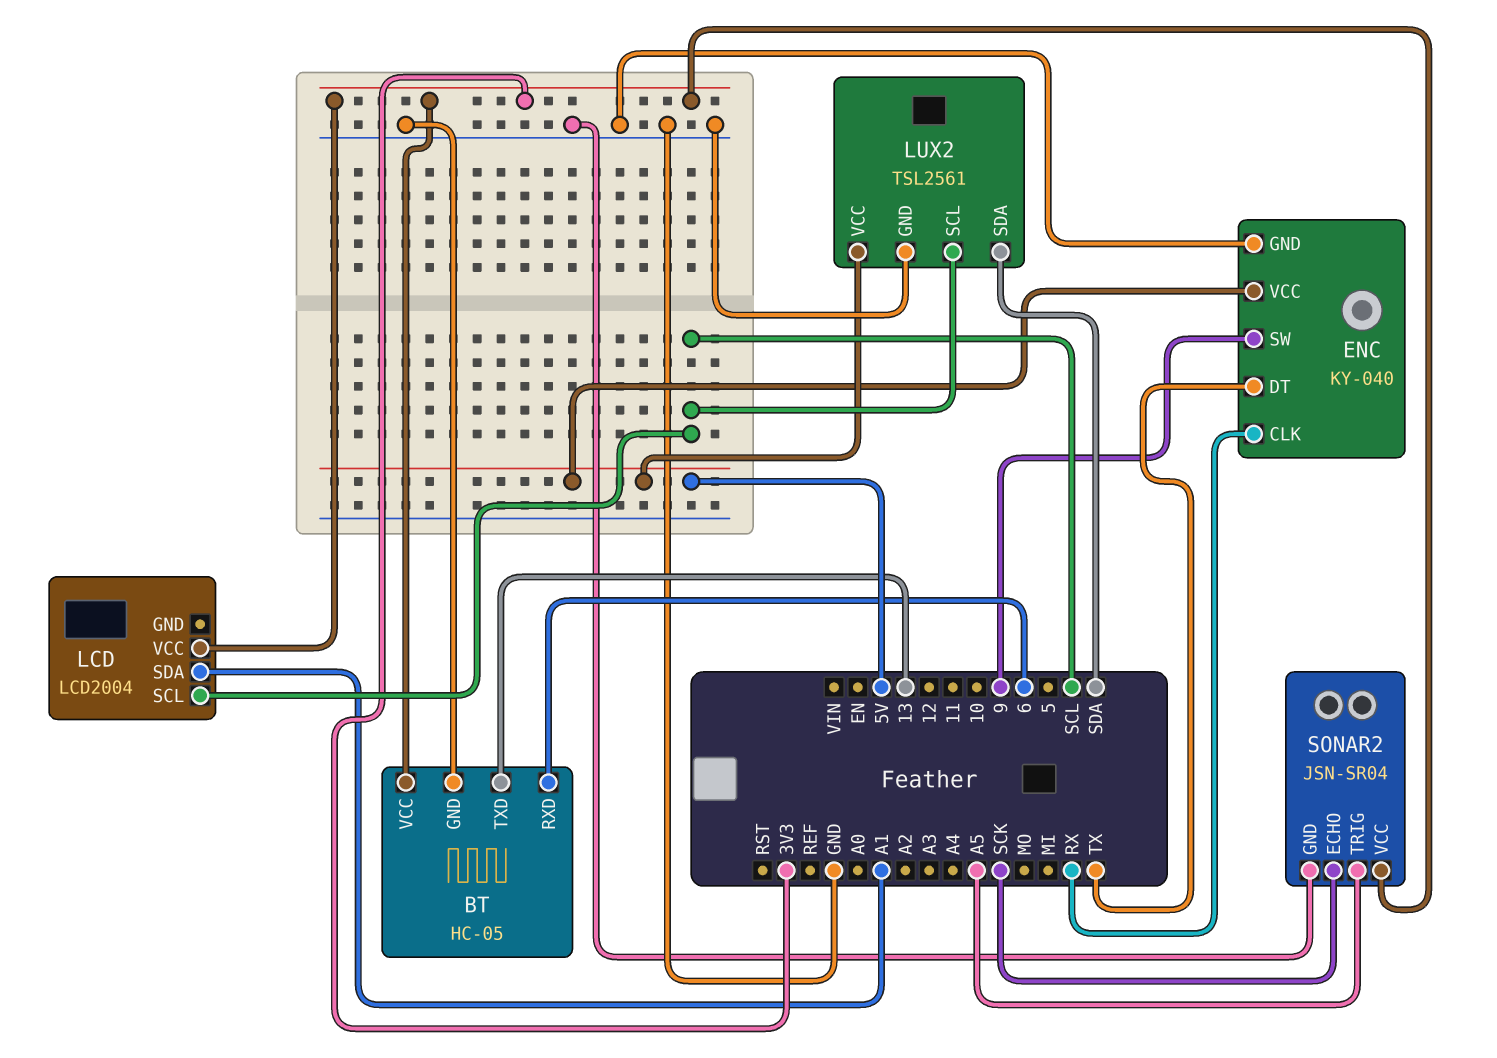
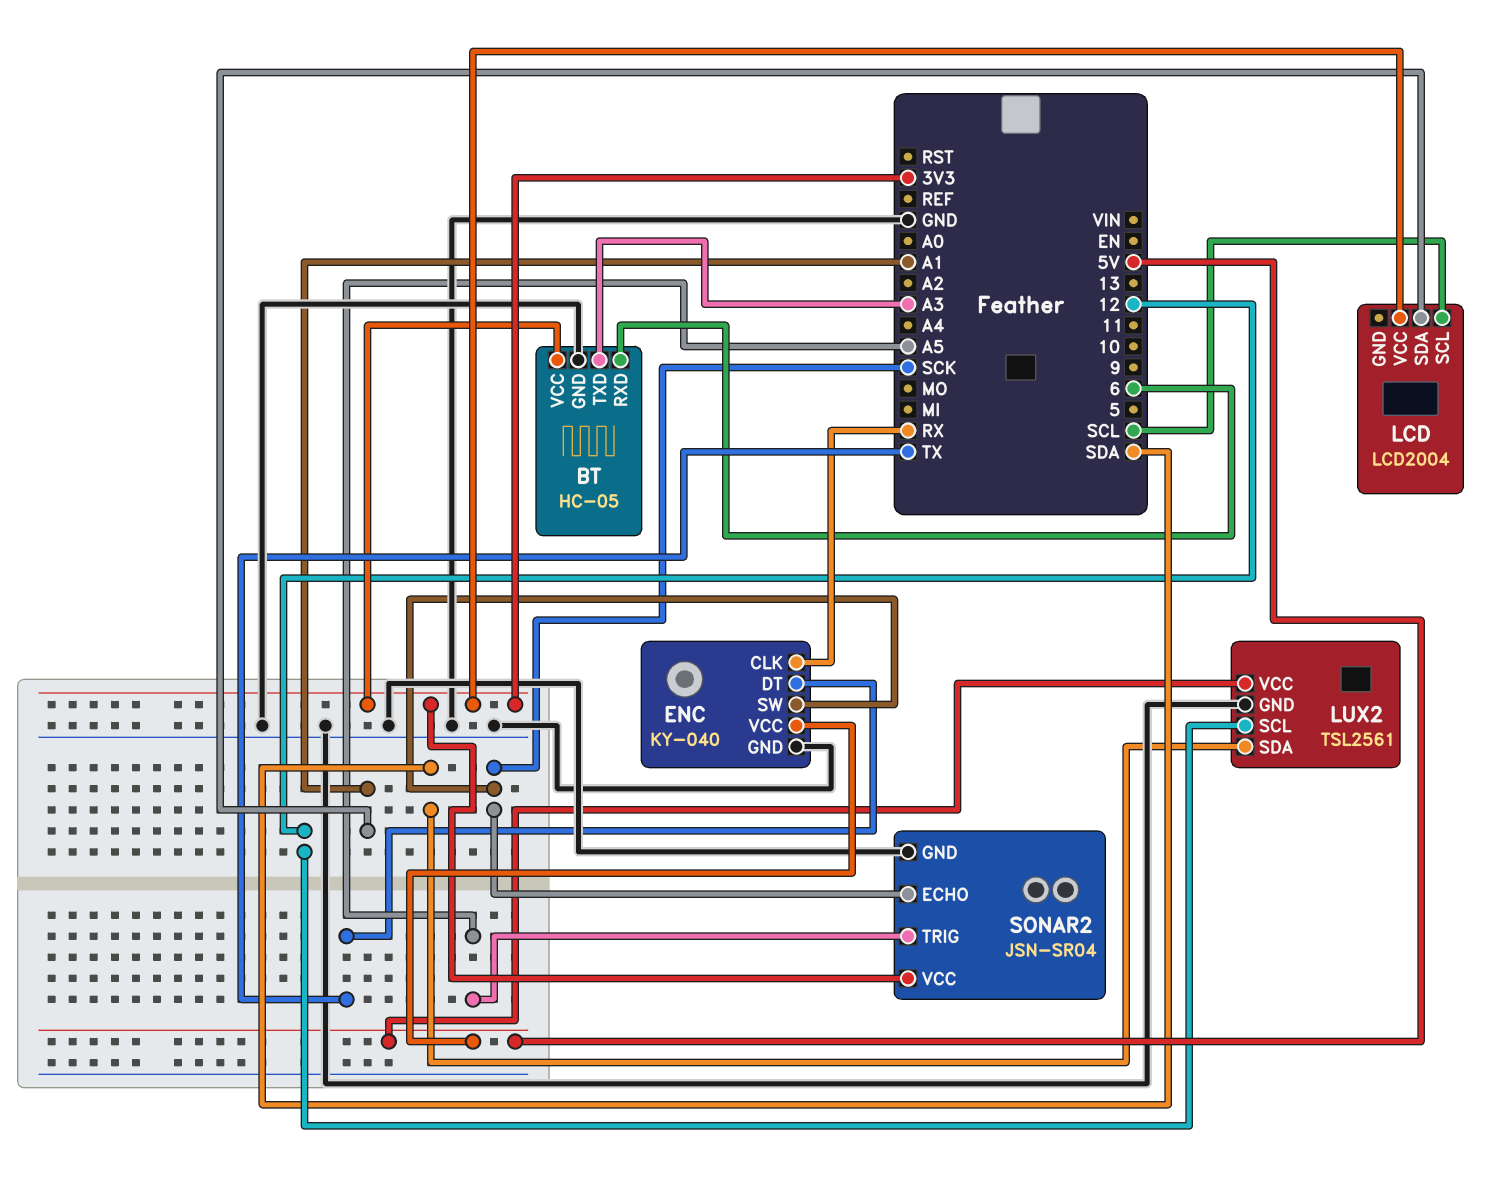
BT pin TXD: 13 -> A3
ENC pin SW: 9 -> SCK
LUX2 pin SCL: SCL -> 12

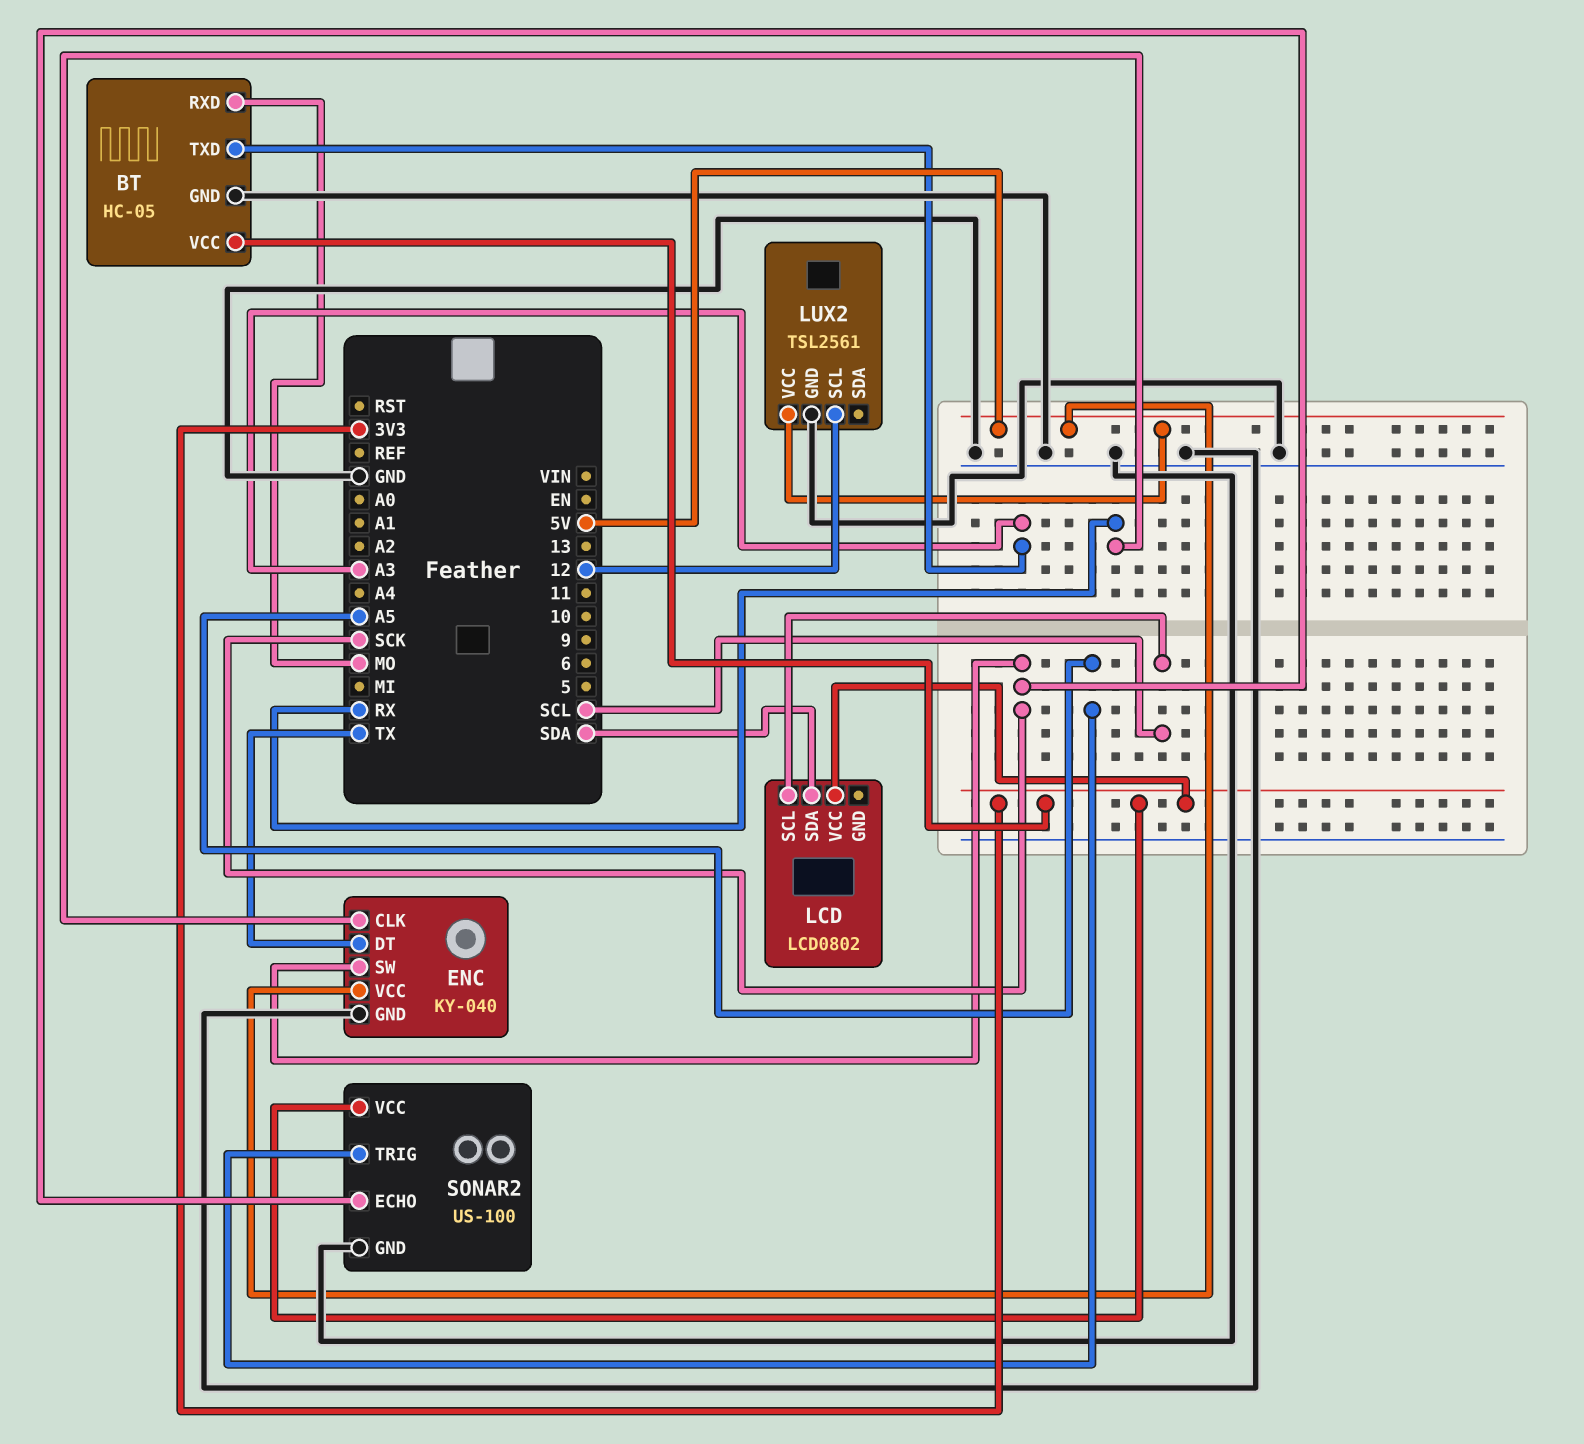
BT pin RXD: 6 -> MO
LCD: LCD2004 -> LCD0802
LCD pin SDA: A1 -> SDA
LUX2 pin SDA: SDA -> none
SONAR2: JSN-SR04 -> US-100

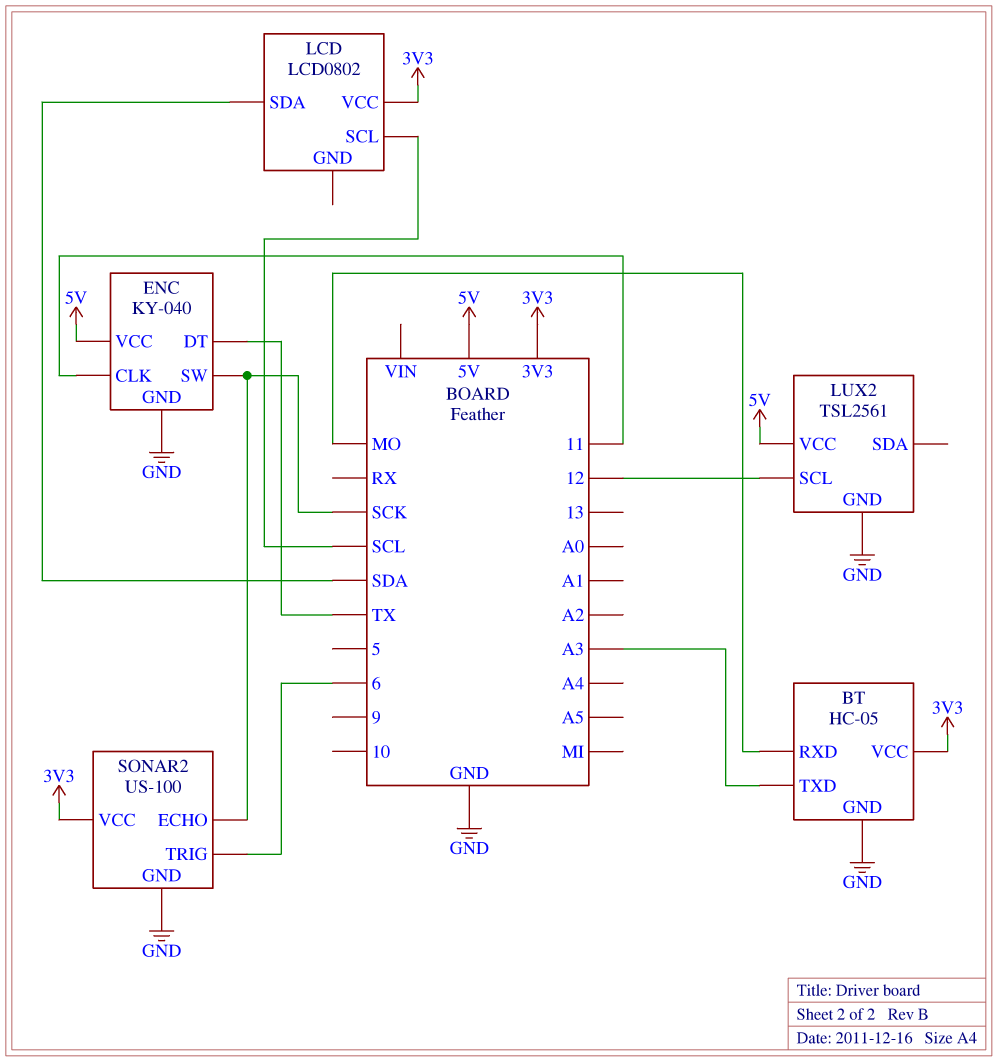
ENC pin CLK: RX -> 11
SONAR2 pin TRIG: A5 -> 6

